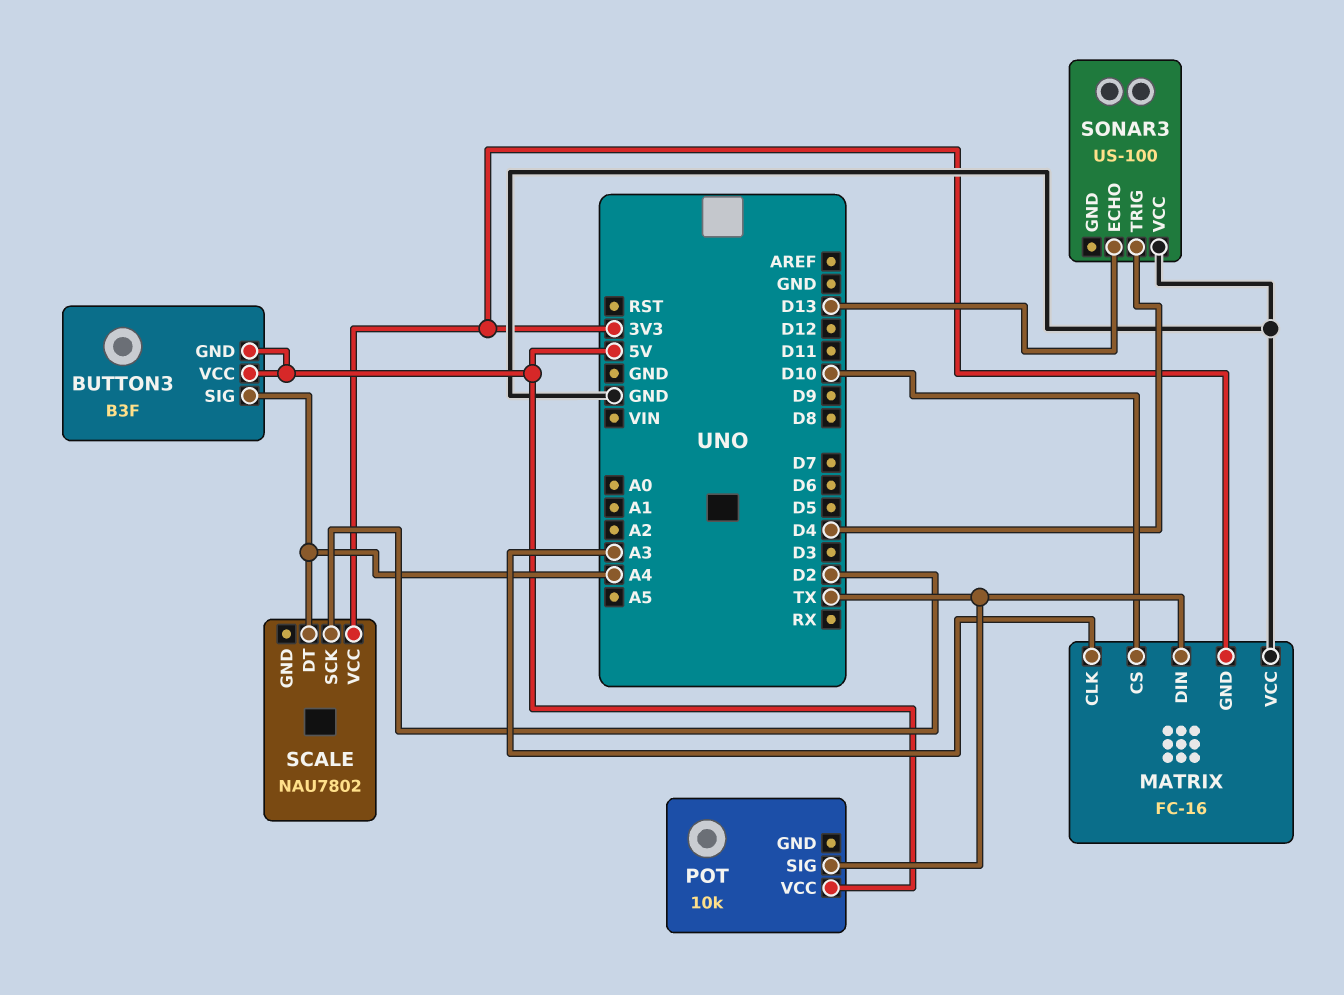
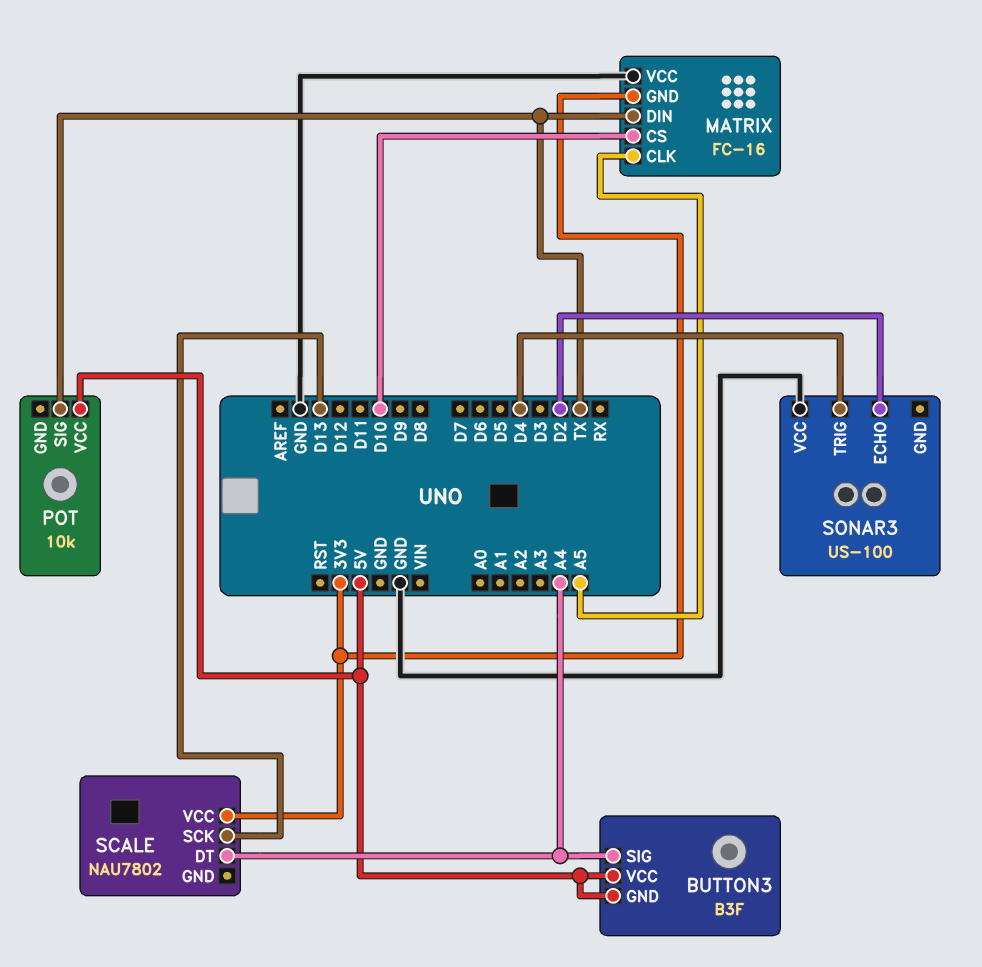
MATRIX pin CLK: A3 -> A5
SCALE pin SCK: D2 -> D13
SONAR3 pin ECHO: D13 -> D2

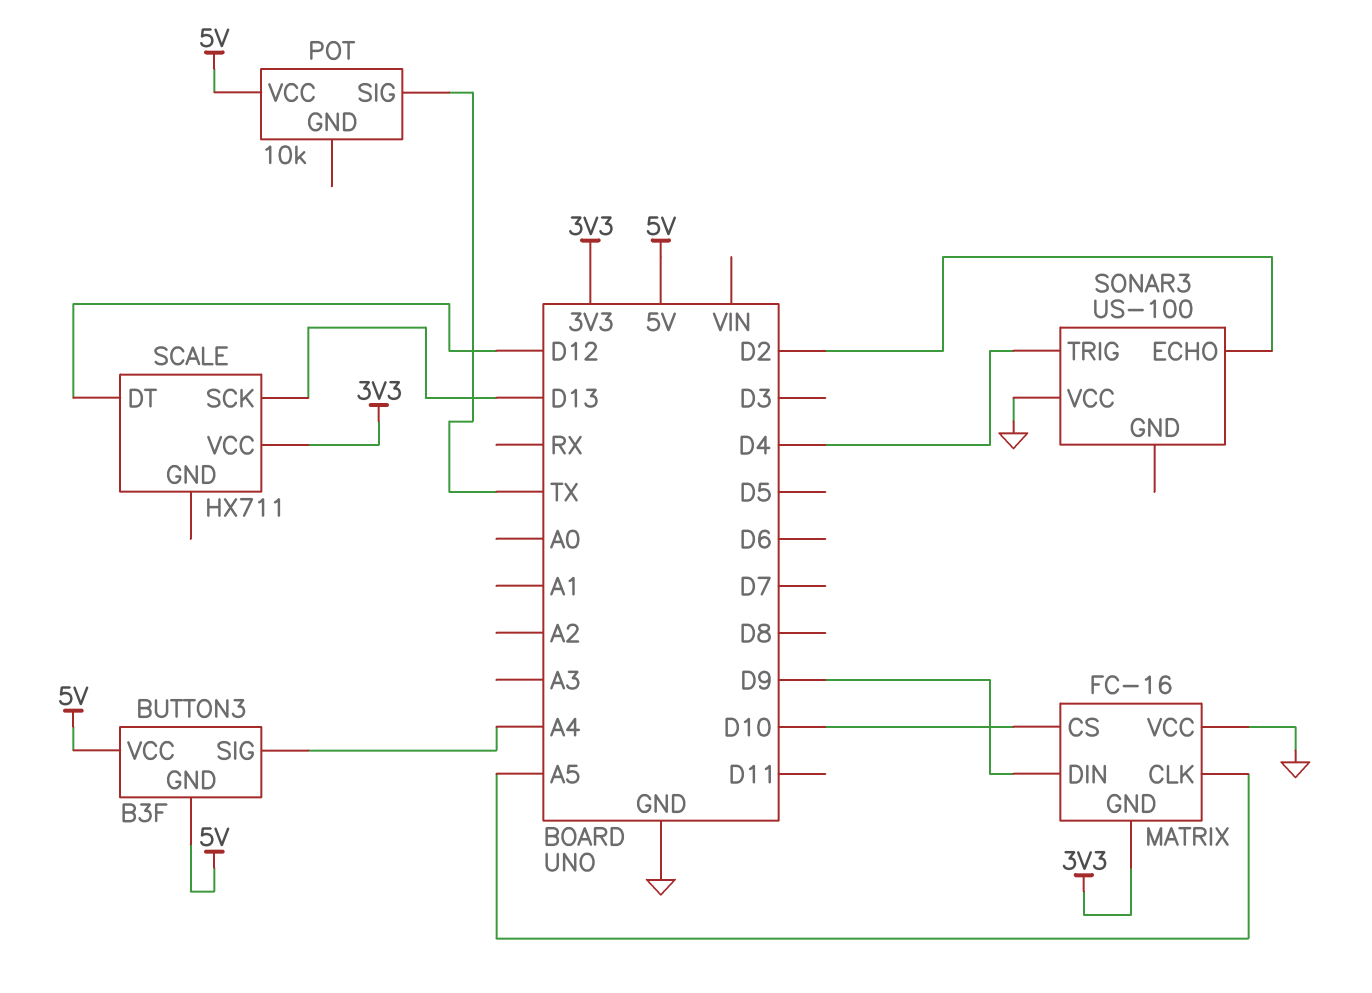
MATRIX pin DIN: TX -> D9
SCALE: NAU7802 -> HX711
SCALE pin DT: A4 -> D12

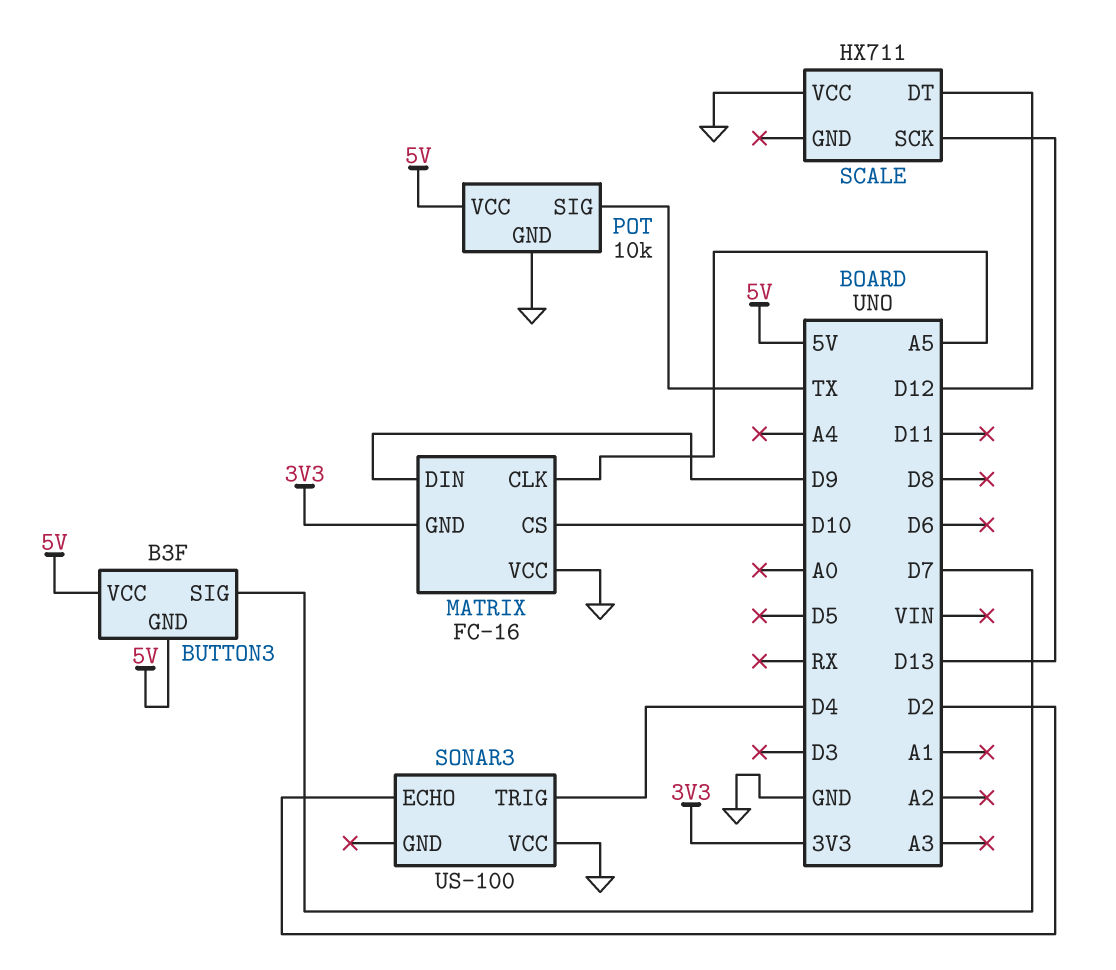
BUTTON3 pin SIG: A4 -> D7
POT pin GND: none -> GND
SCALE pin VCC: 3V3 -> GND

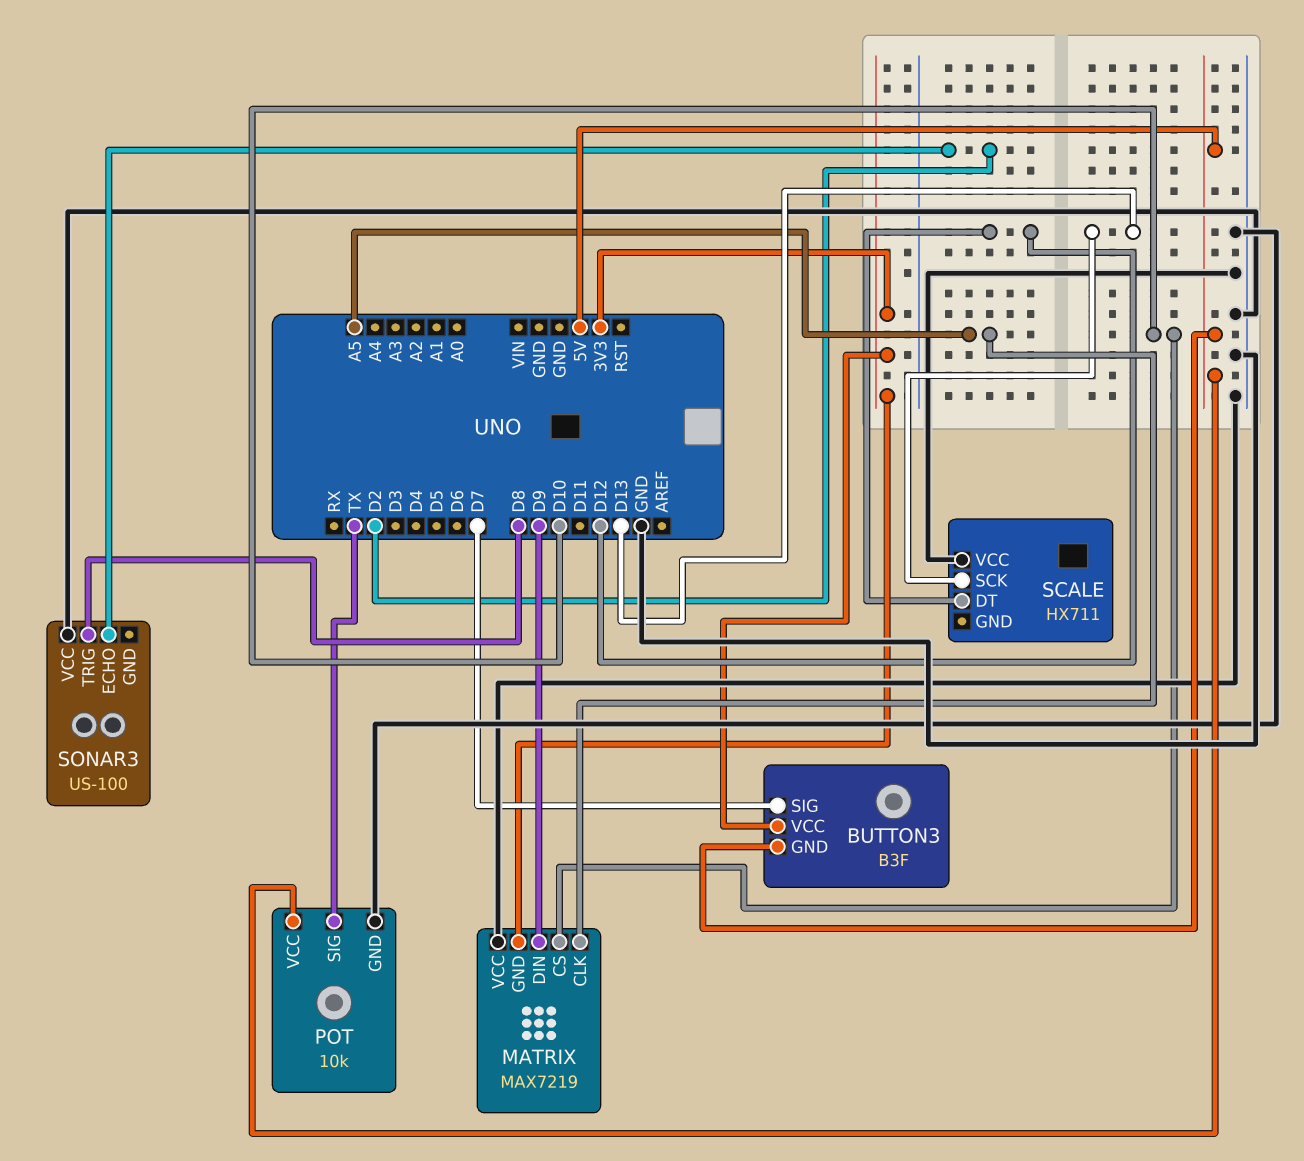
BUTTON3 pin VCC: 5V -> 3V3
MATRIX: FC-16 -> MAX7219
SONAR3 pin TRIG: D4 -> D8

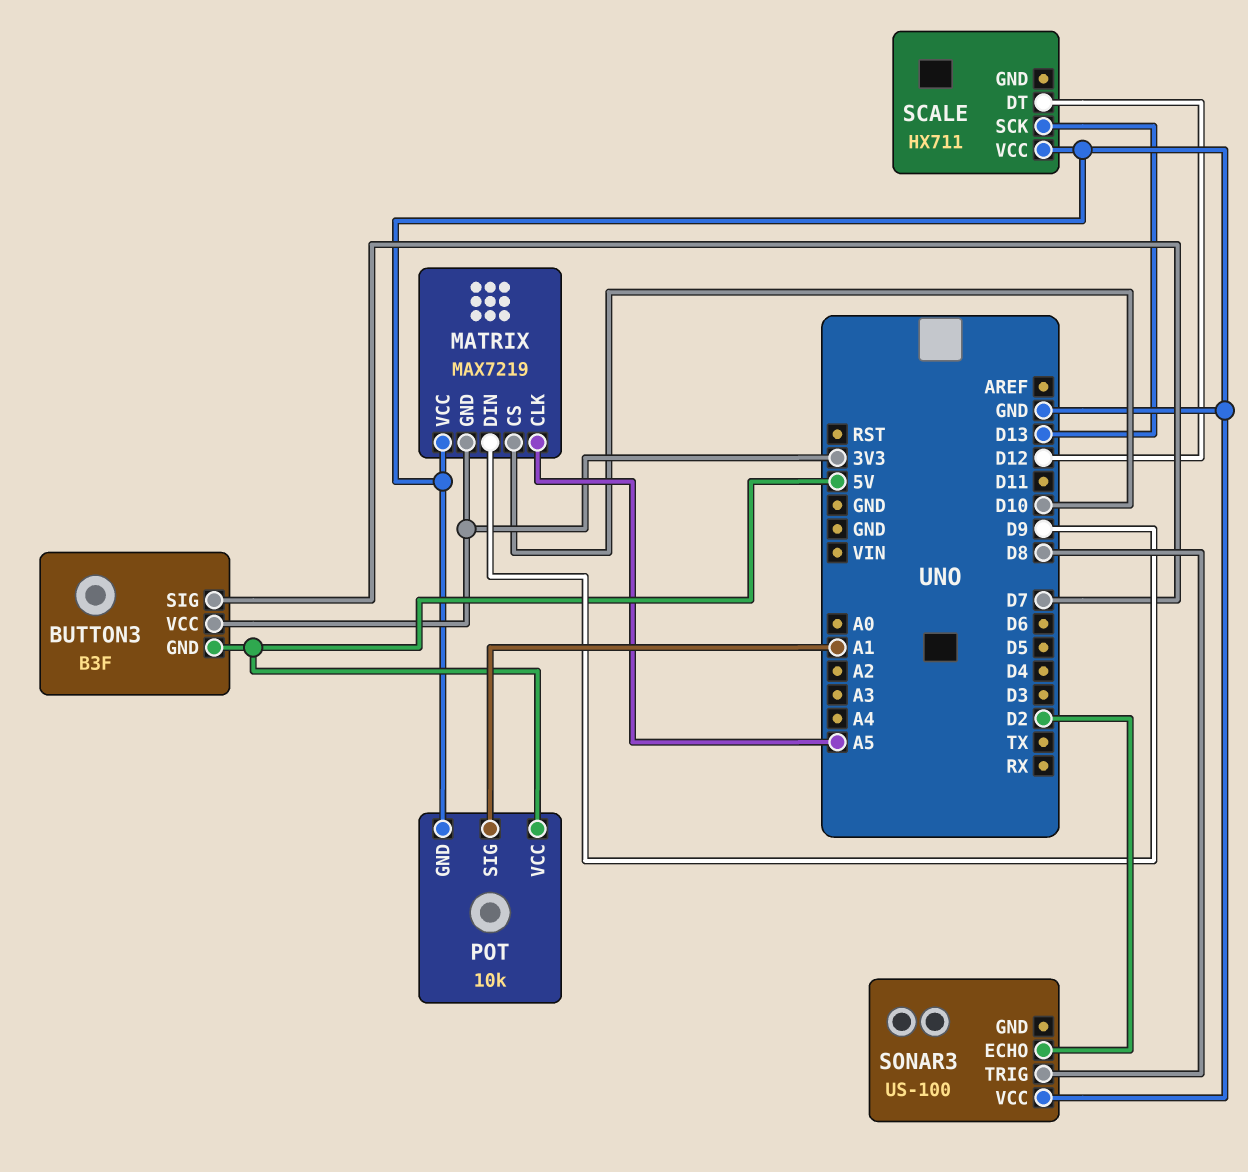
POT pin SIG: TX -> A1

